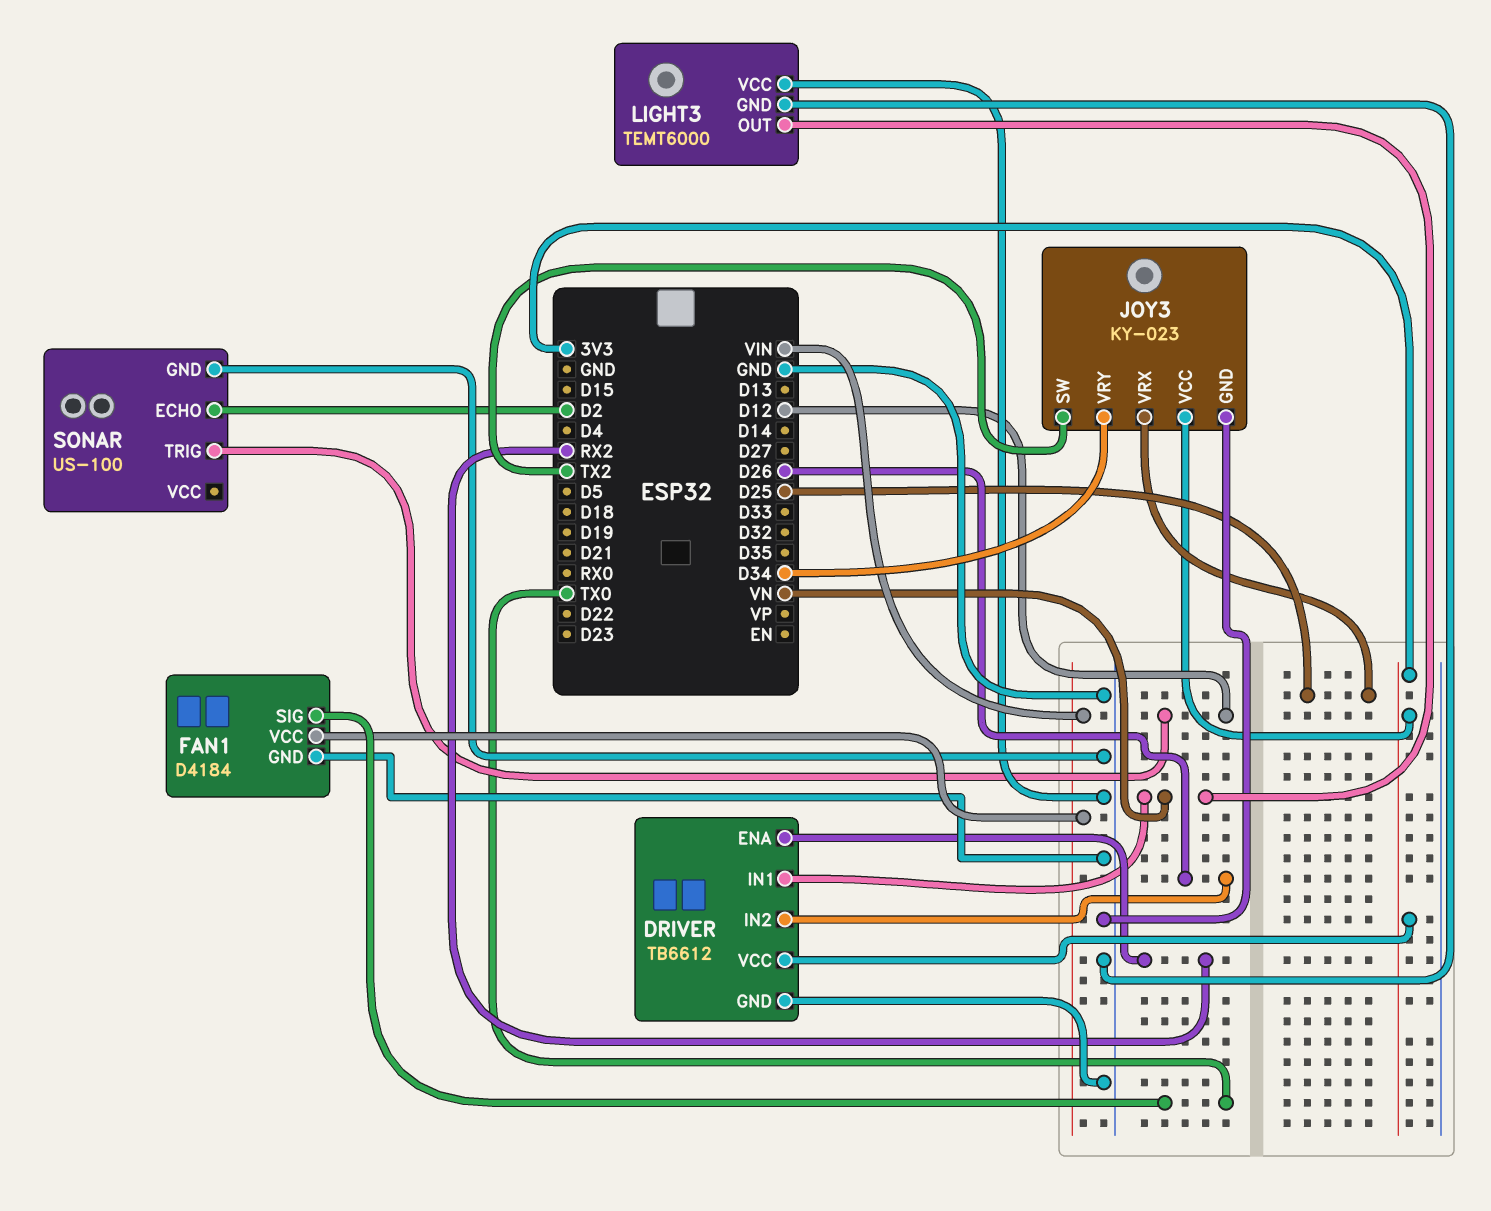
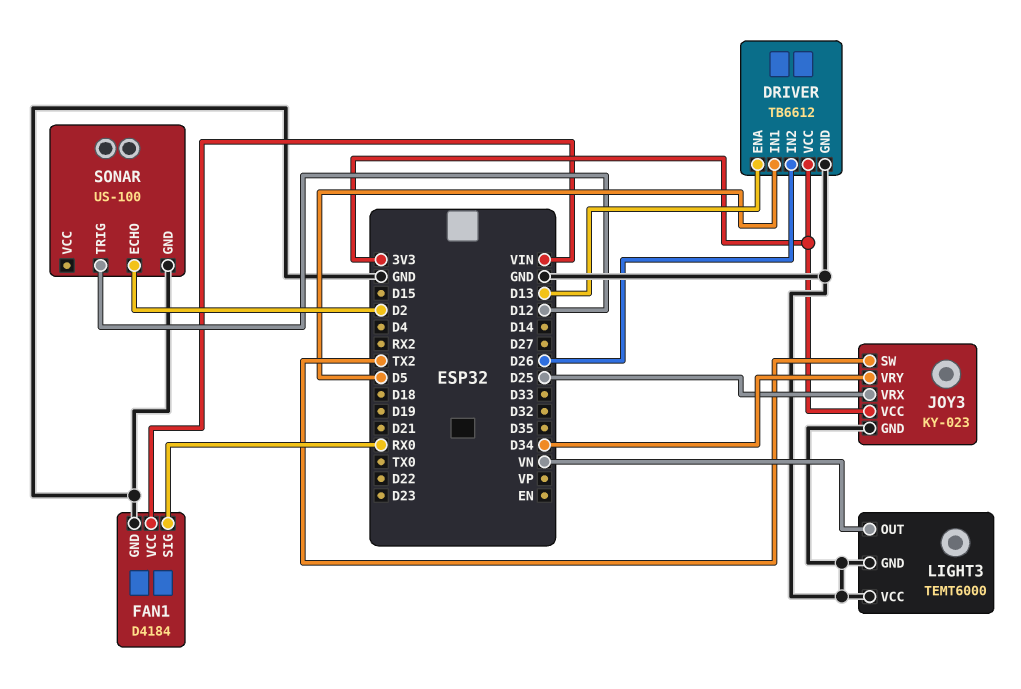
DRIVER pin ENA: RX2 -> D13
DRIVER pin IN1: VN -> D5
FAN1 pin SIG: TX0 -> RX0

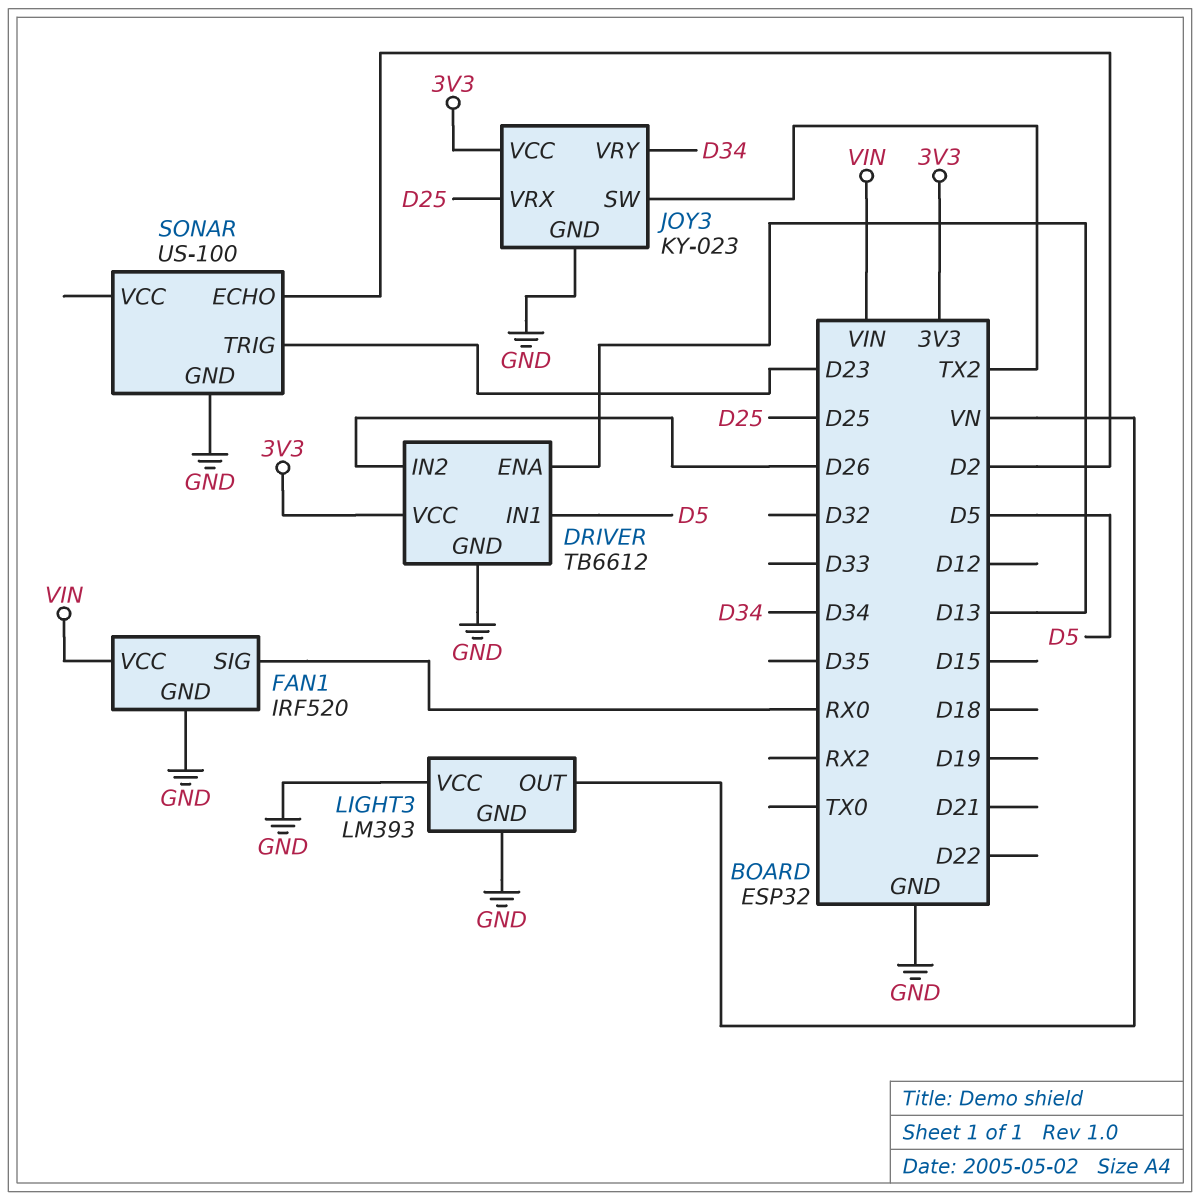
FAN1: D4184 -> IRF520
LIGHT3: TEMT6000 -> LM393
SONAR pin TRIG: D12 -> D23

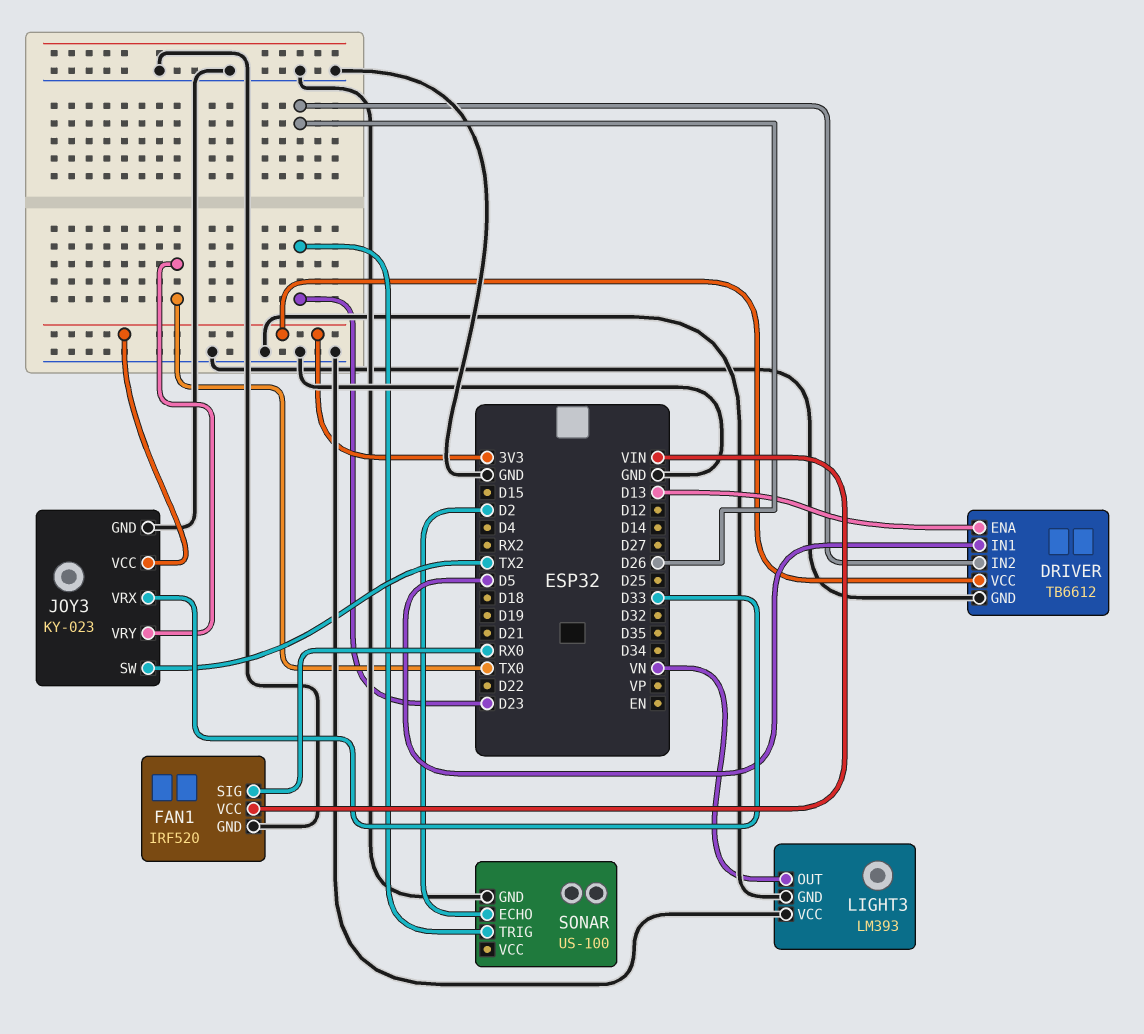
JOY3 pin VRX: D25 -> D33
JOY3 pin VRY: D34 -> TX0

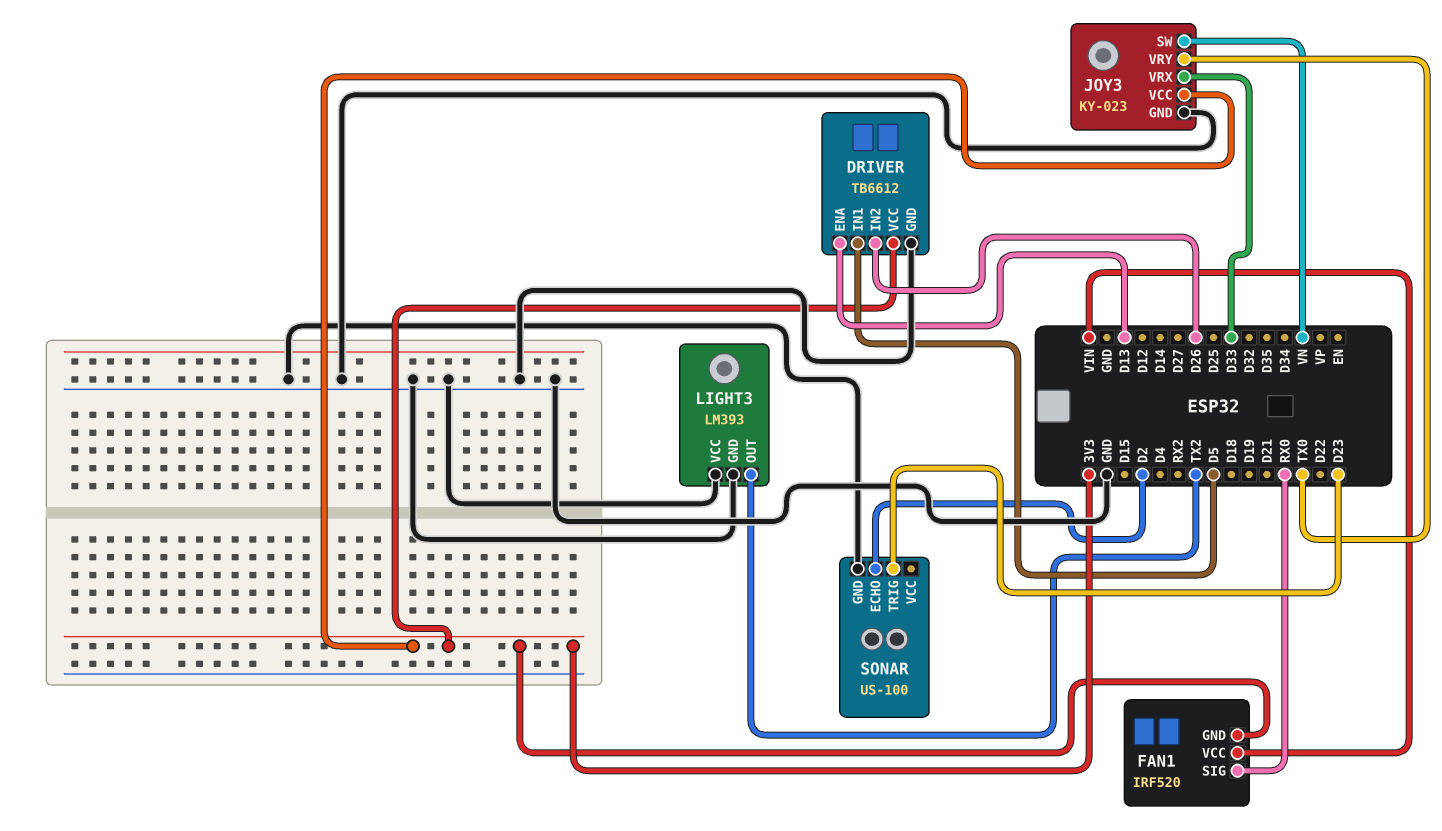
FAN1 pin GND: GND -> 3V3
JOY3 pin SW: TX2 -> VN
LIGHT3 pin OUT: VN -> TX2

